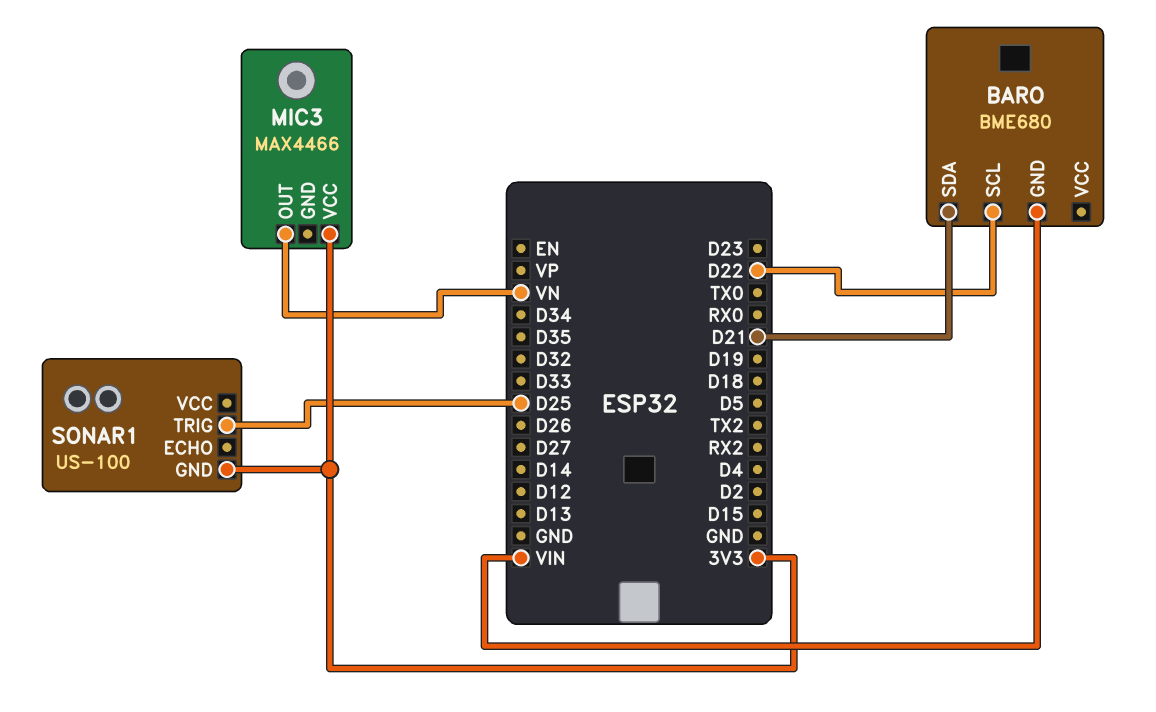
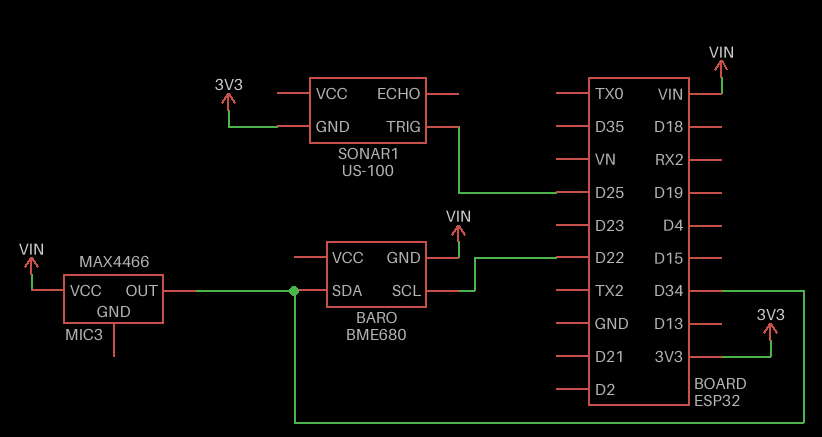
BARO pin SDA: D21 -> D34
MIC3 pin OUT: VN -> D34
MIC3 pin VCC: 3V3 -> VIN

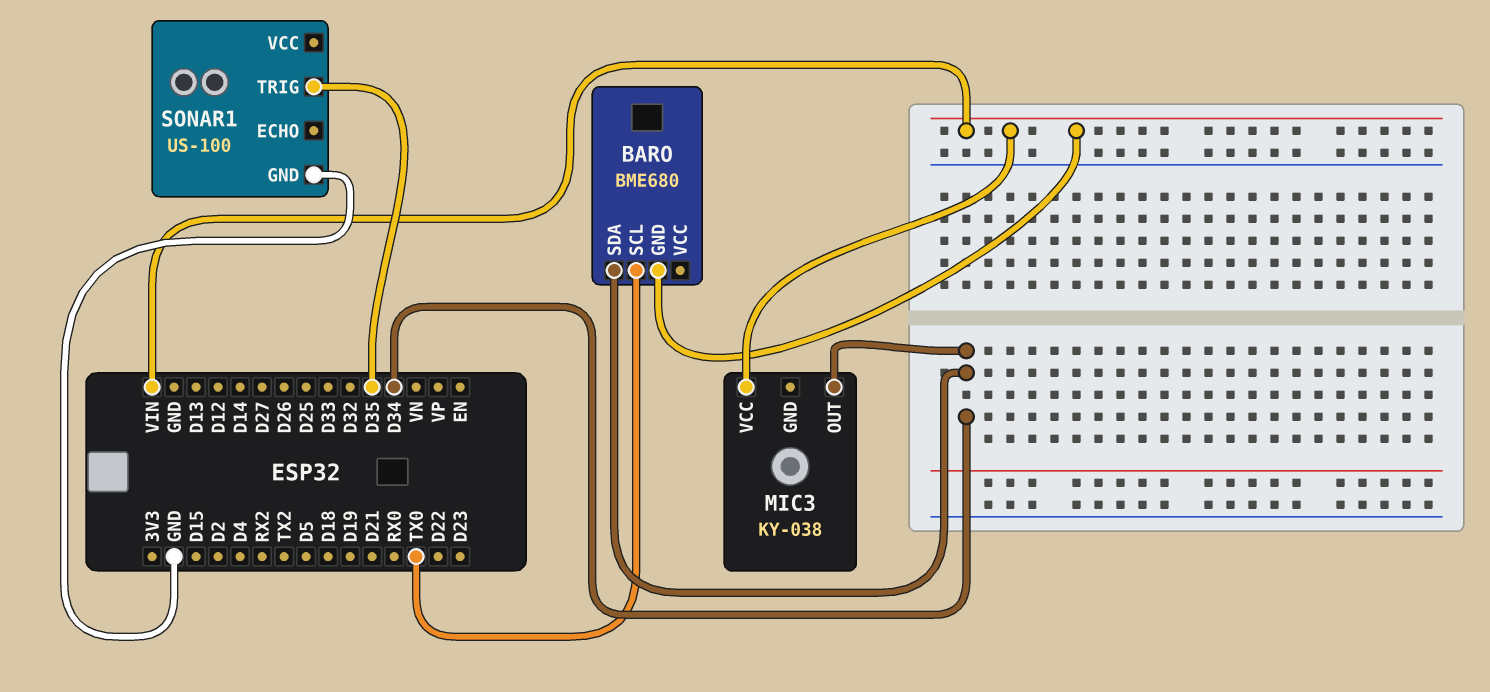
BARO pin SCL: D22 -> TX0
MIC3: MAX4466 -> KY-038
SONAR1 pin GND: 3V3 -> GND
SONAR1 pin TRIG: D25 -> D35

